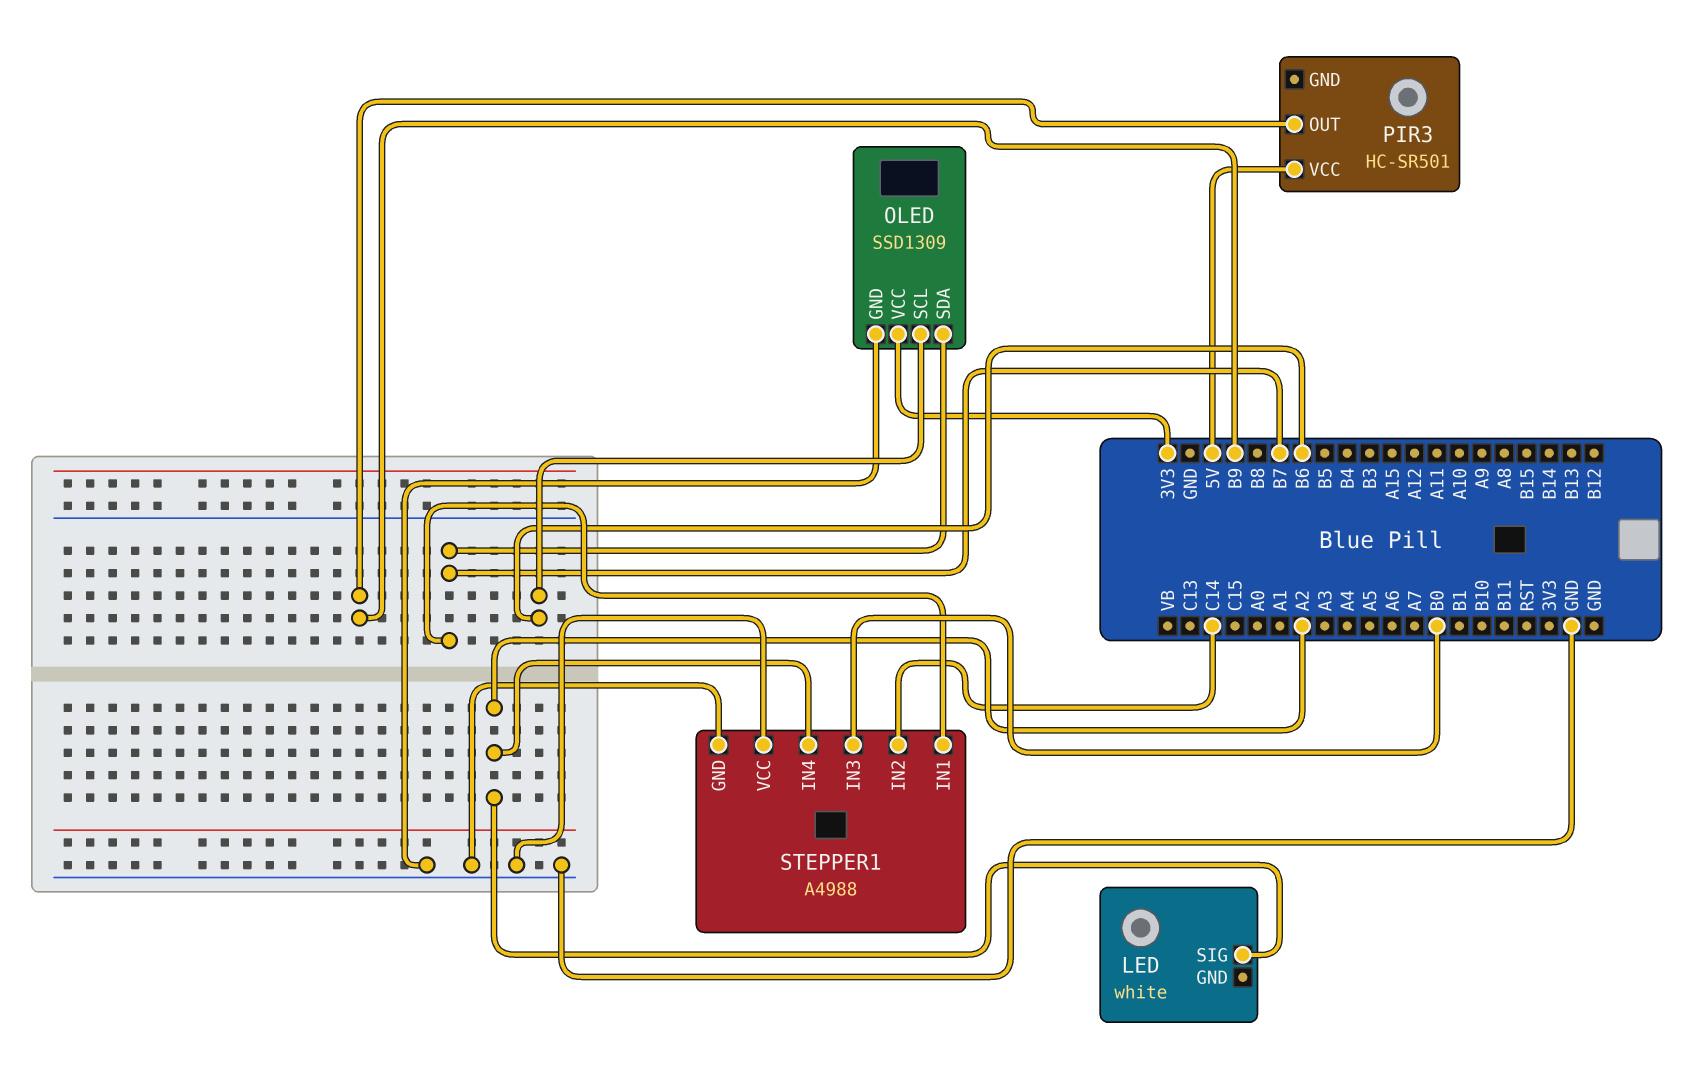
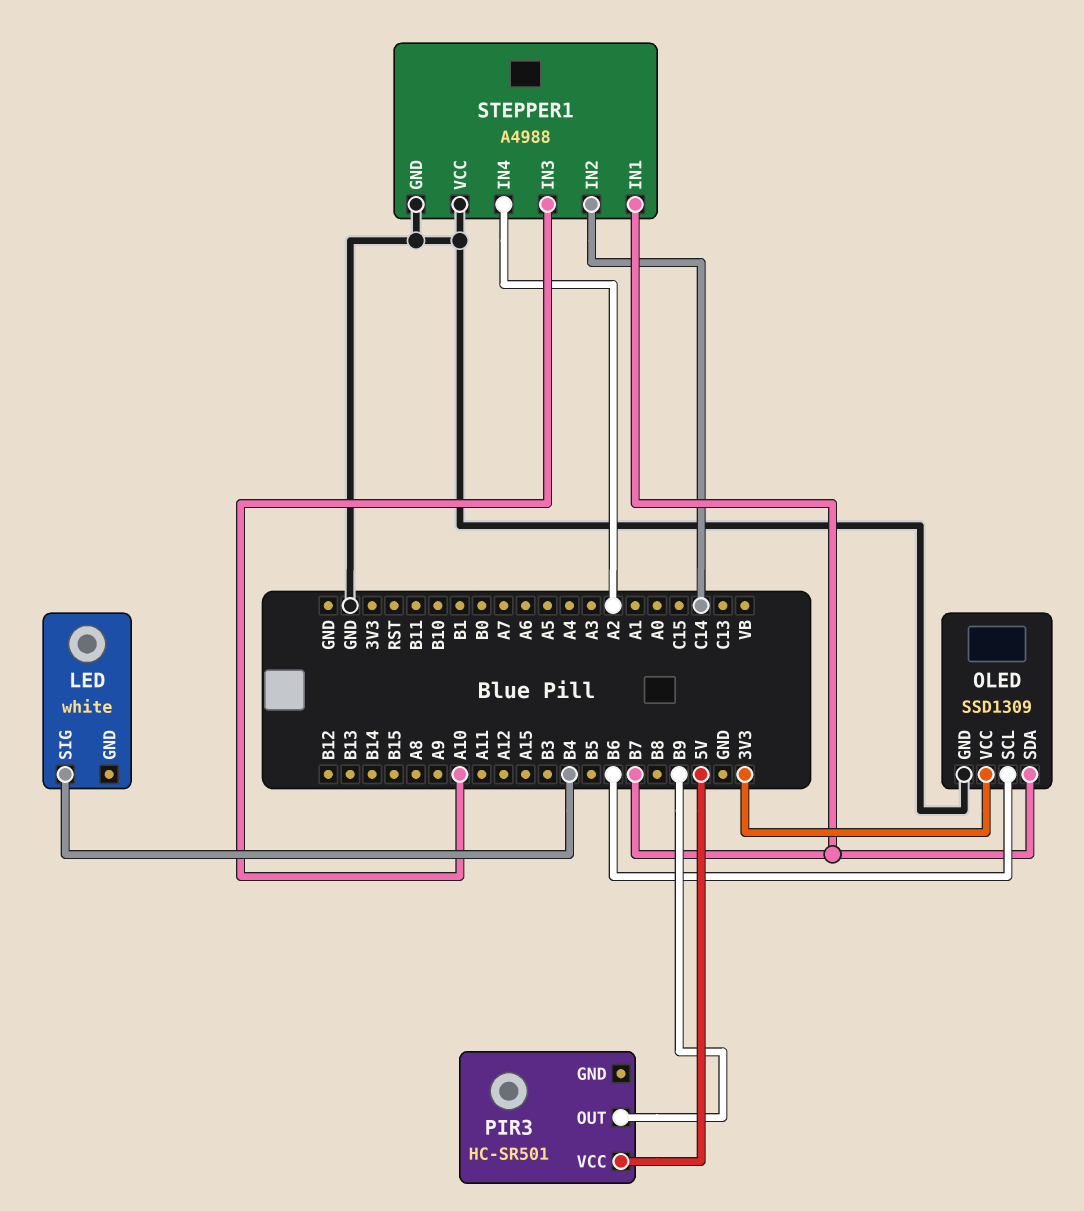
LED pin SIG: A2 -> B4
STEPPER1 pin IN3: B0 -> A10

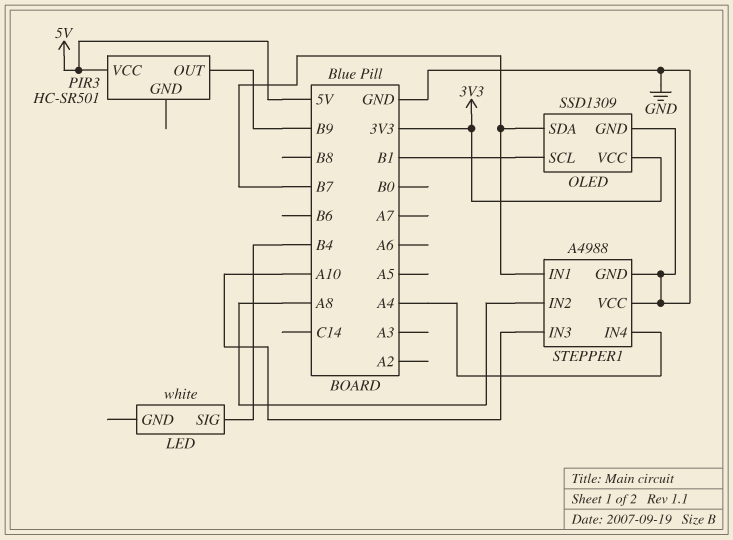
OLED pin SCL: B6 -> B1
STEPPER1 pin IN2: C14 -> A8
STEPPER1 pin IN4: A2 -> A4

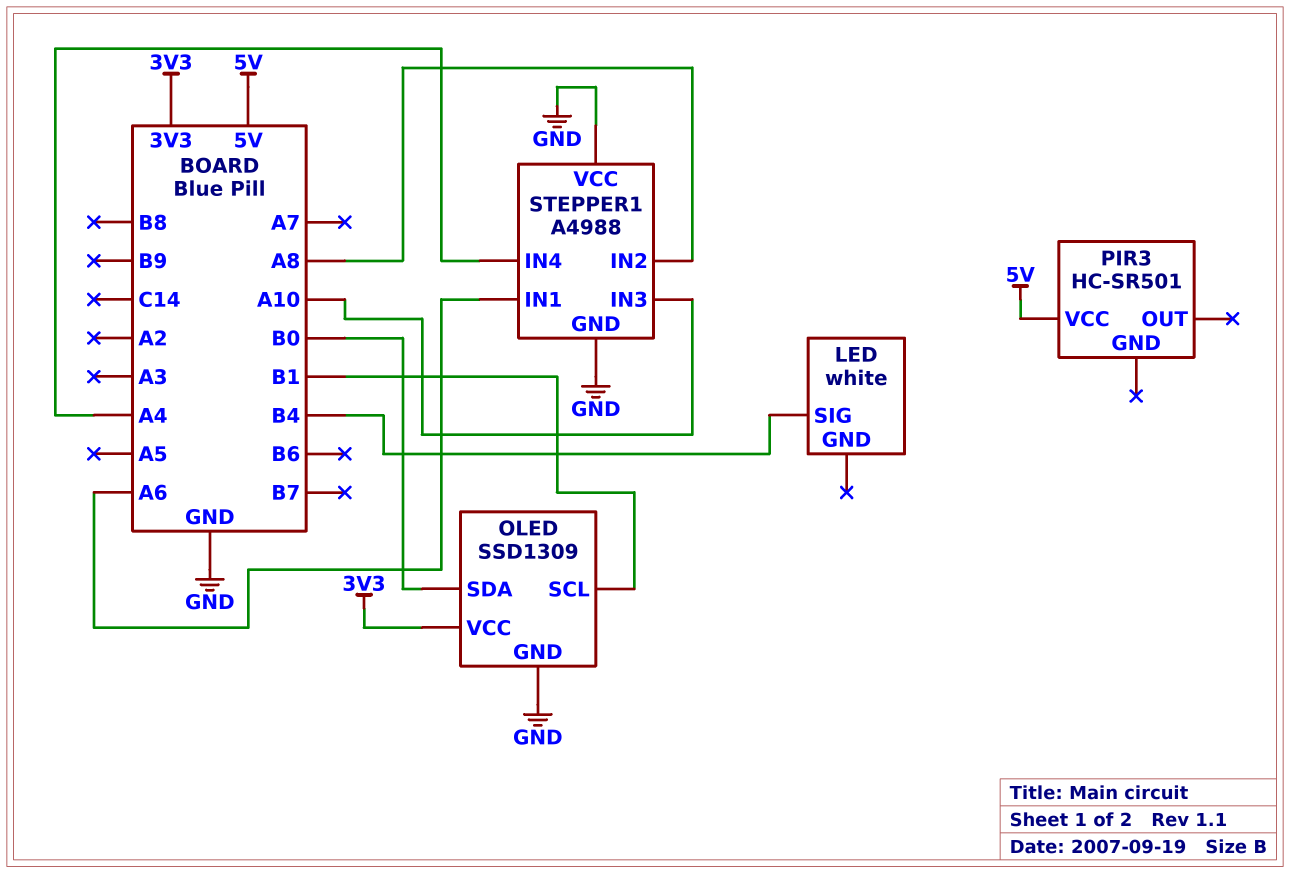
OLED pin SDA: B7 -> B0
PIR3 pin OUT: B9 -> none
STEPPER1 pin IN1: B7 -> A6

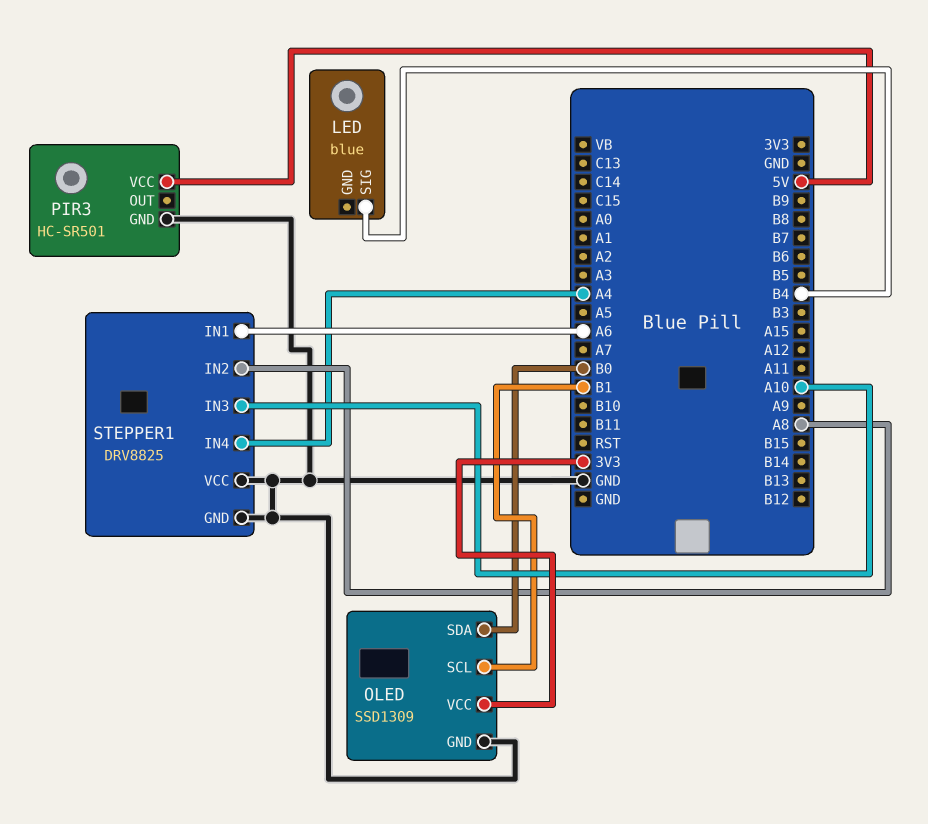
LED: white -> blue
PIR3 pin GND: none -> GND
STEPPER1: A4988 -> DRV8825

